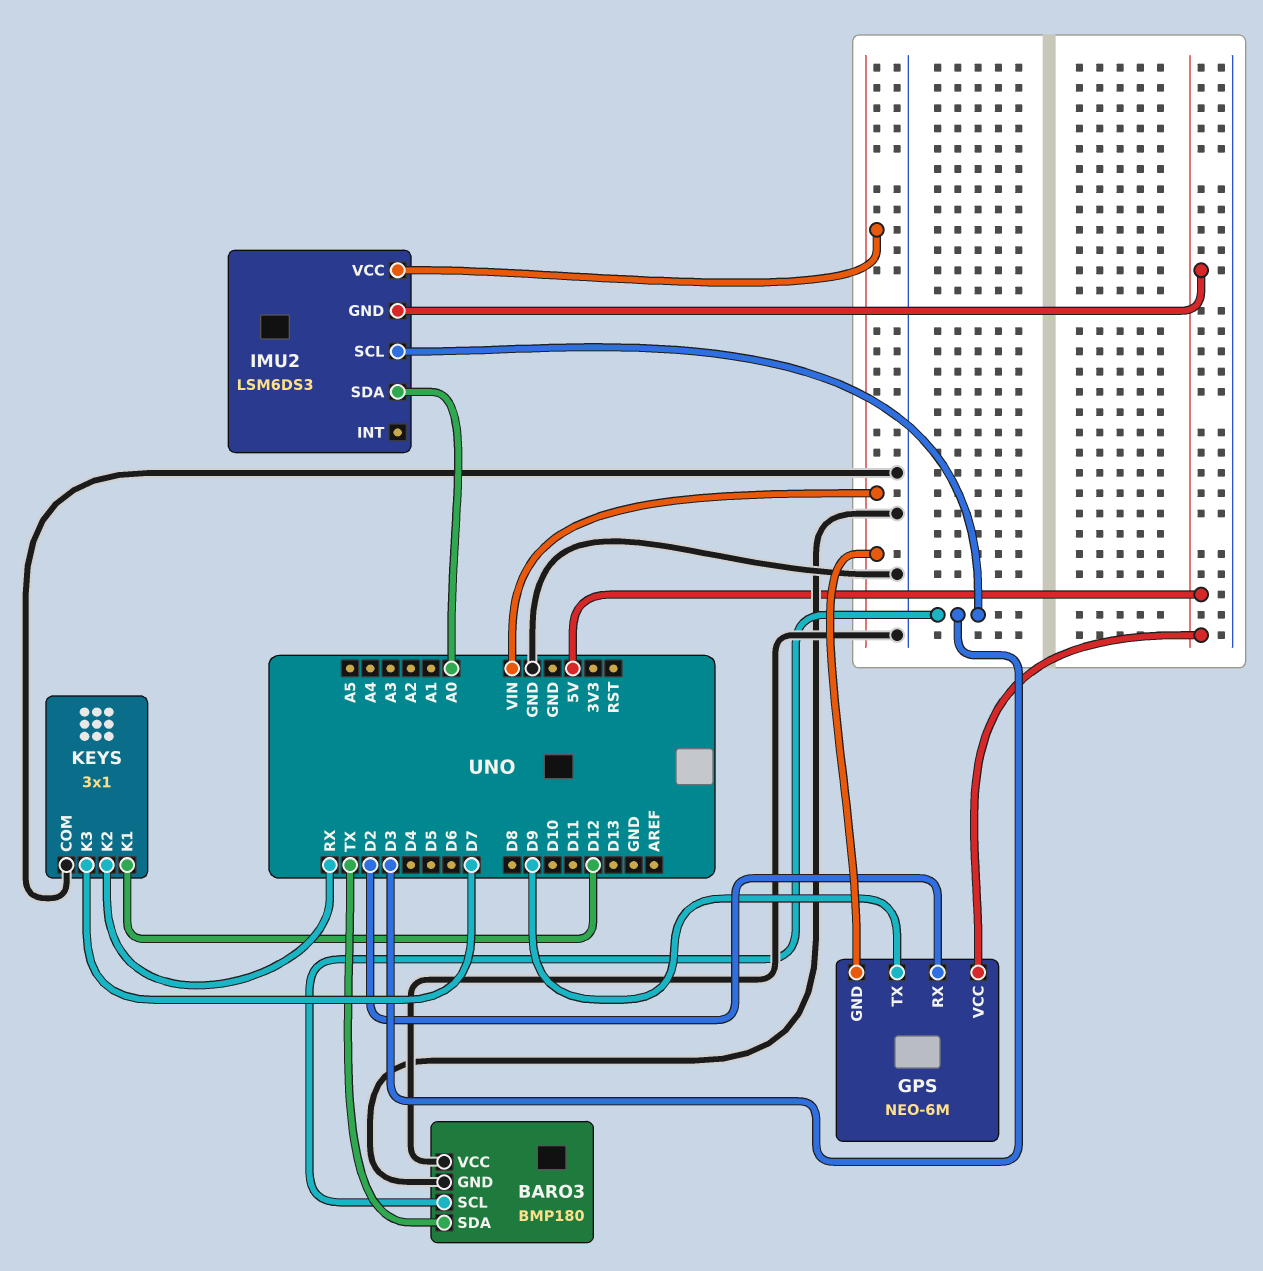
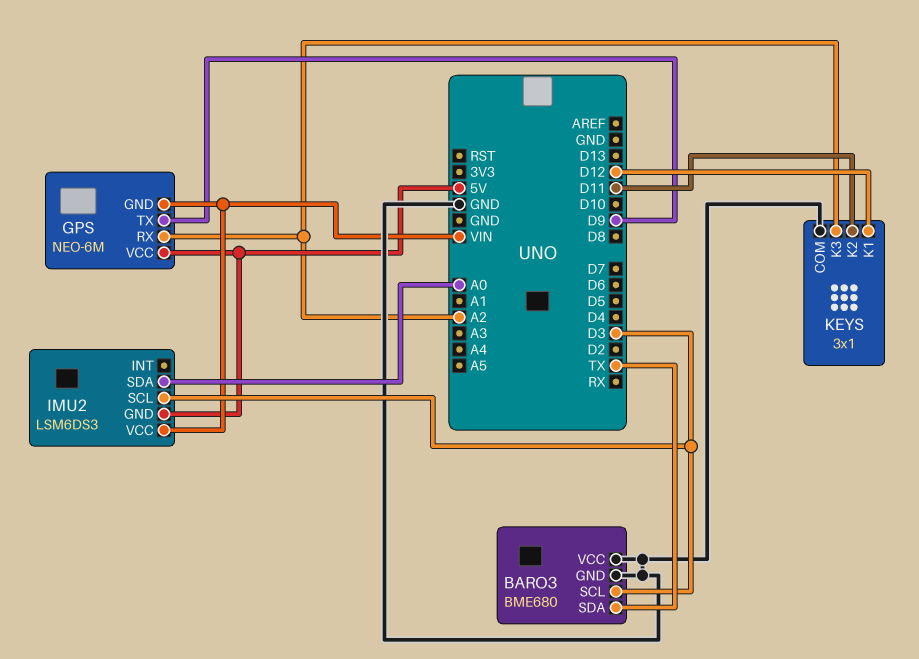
BARO3: BMP180 -> BME680
GPS pin RX: D2 -> A2
KEYS pin K2: RX -> D11
KEYS pin K3: D7 -> A2

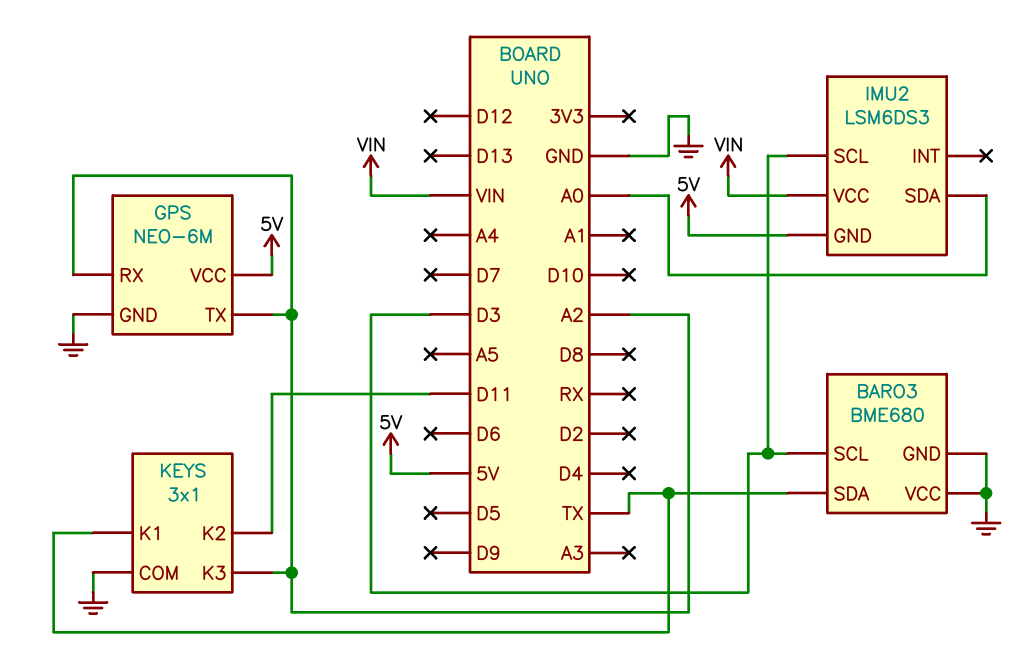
GPS pin GND: VIN -> GND
GPS pin TX: D9 -> A2
KEYS pin K1: D12 -> TX

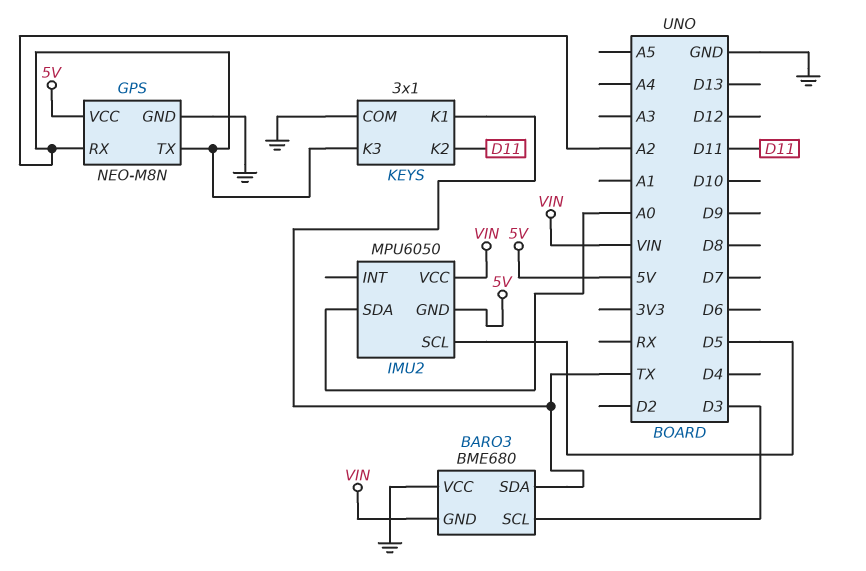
BARO3 pin GND: GND -> VIN
GPS: NEO-6M -> NEO-M8N
IMU2: LSM6DS3 -> MPU6050
IMU2 pin SCL: D3 -> D5

